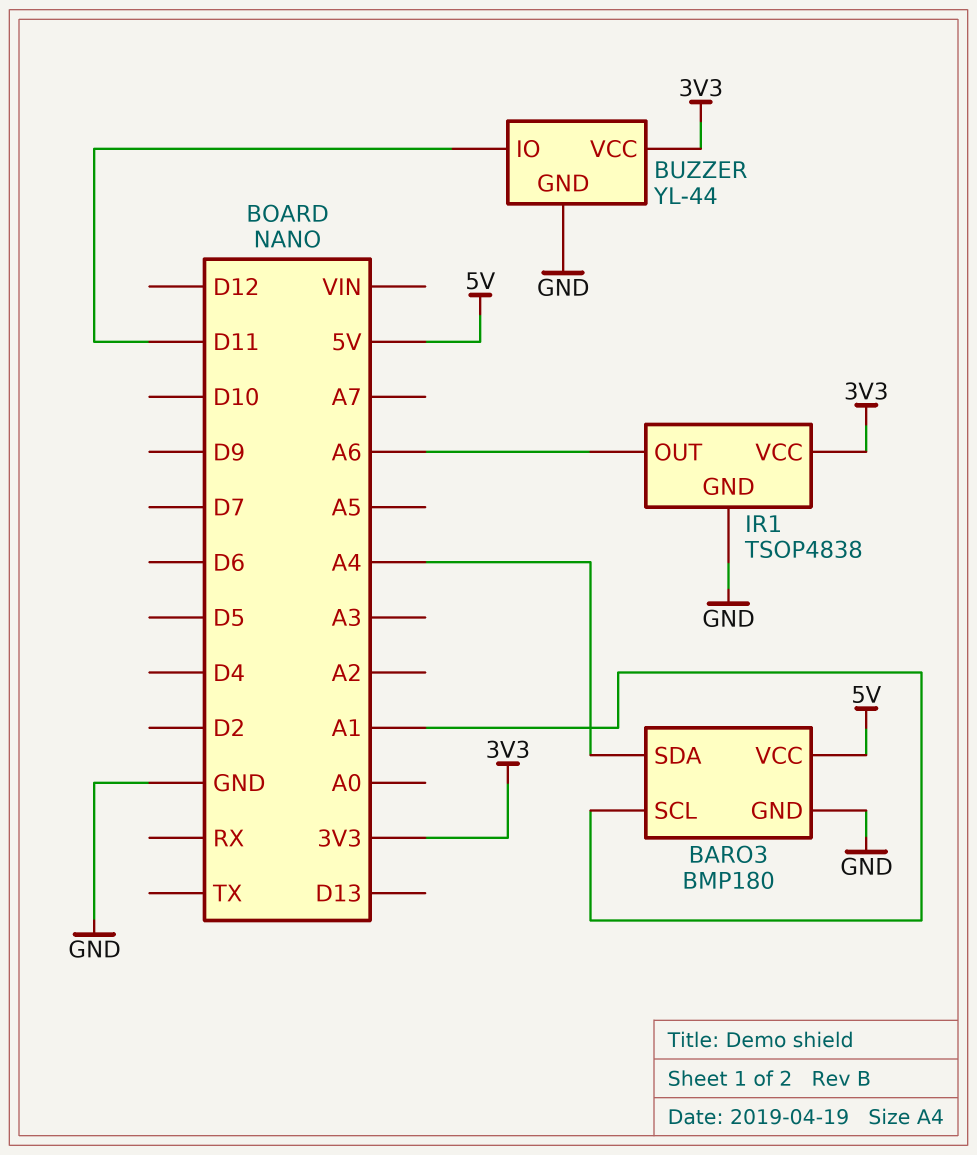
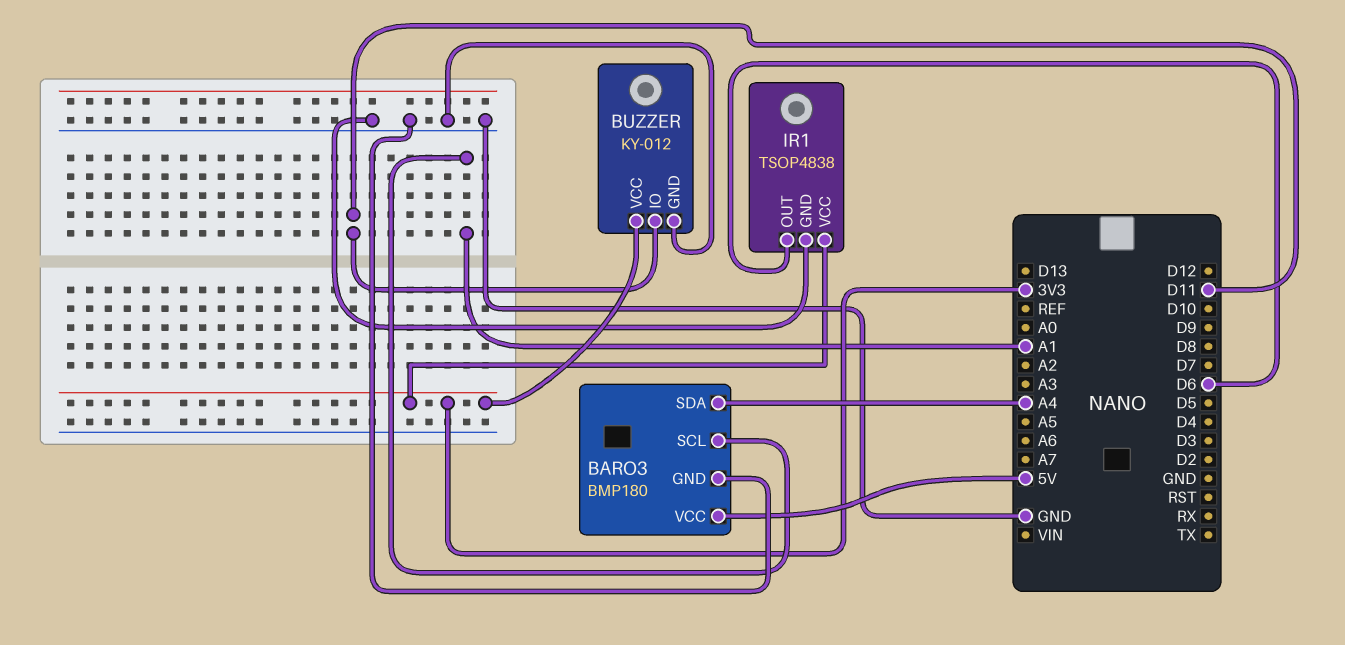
BUZZER: YL-44 -> KY-012
IR1 pin OUT: A6 -> D6

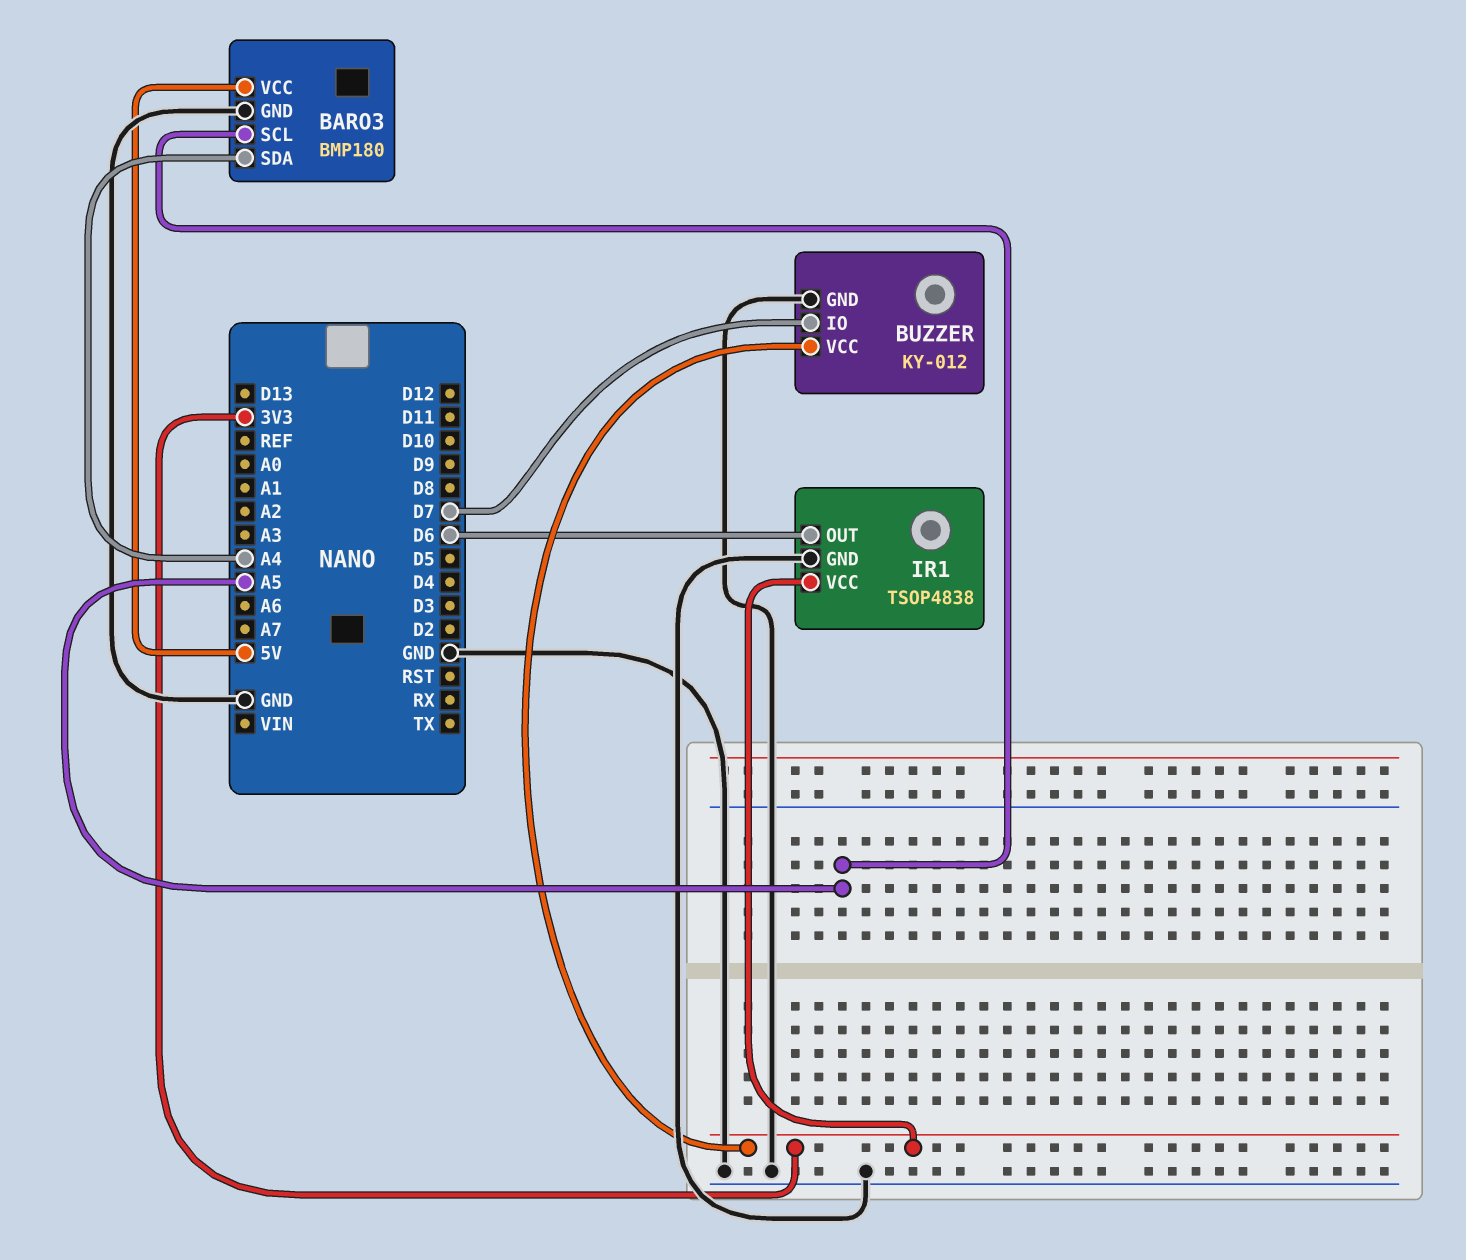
BARO3 pin SCL: A1 -> A5
BUZZER pin IO: D11 -> D7

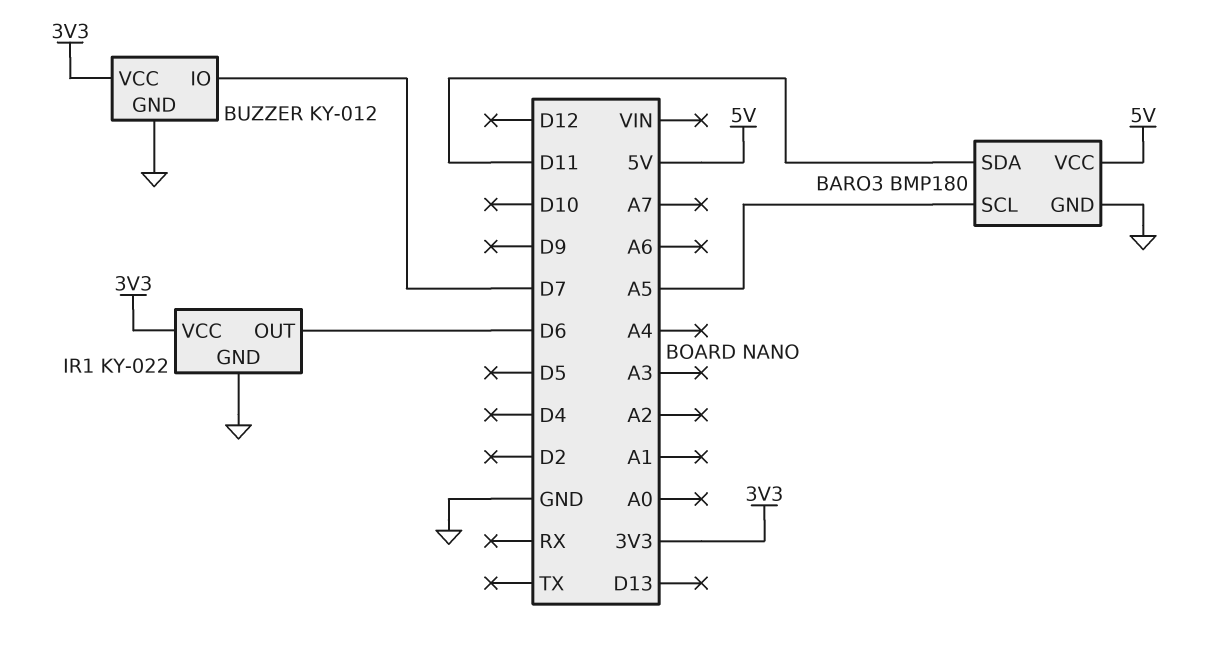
BARO3 pin SDA: A4 -> D11
IR1: TSOP4838 -> KY-022

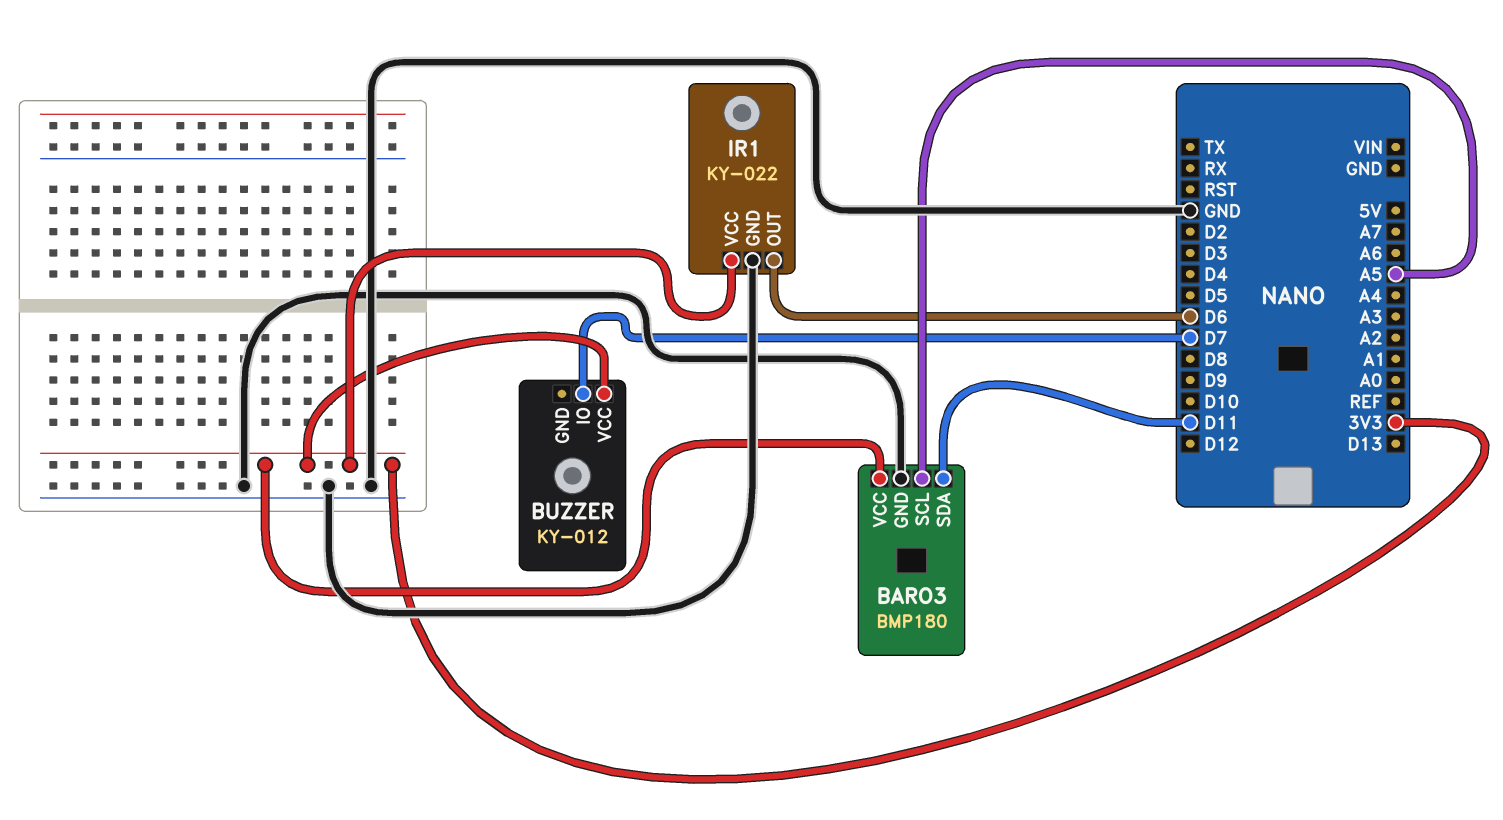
BARO3 pin VCC: 5V -> 3V3
BUZZER pin GND: GND -> none

